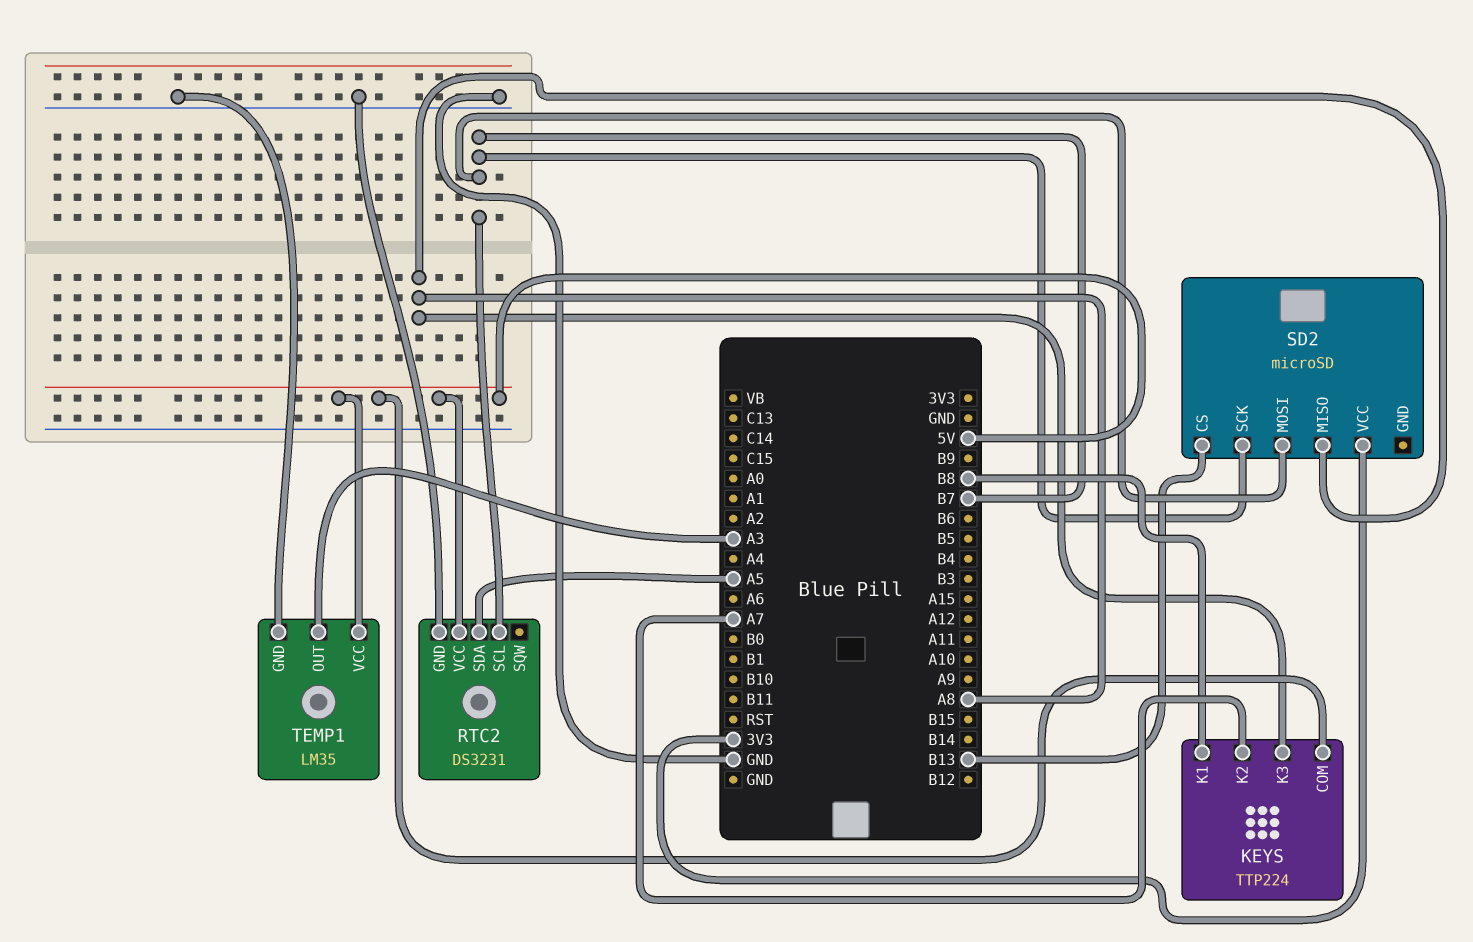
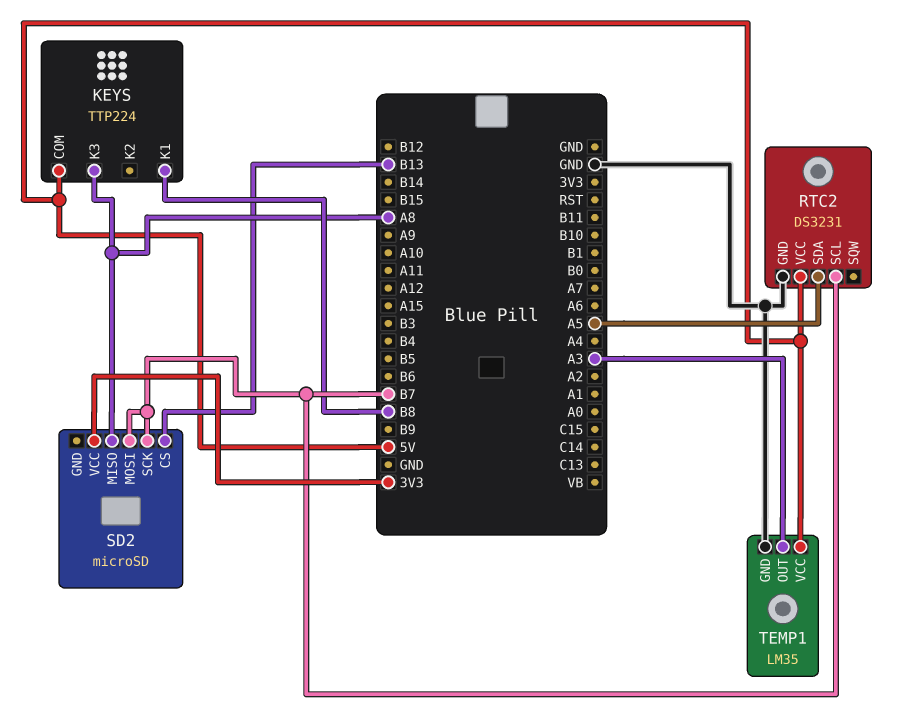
KEYS pin K2: A7 -> none

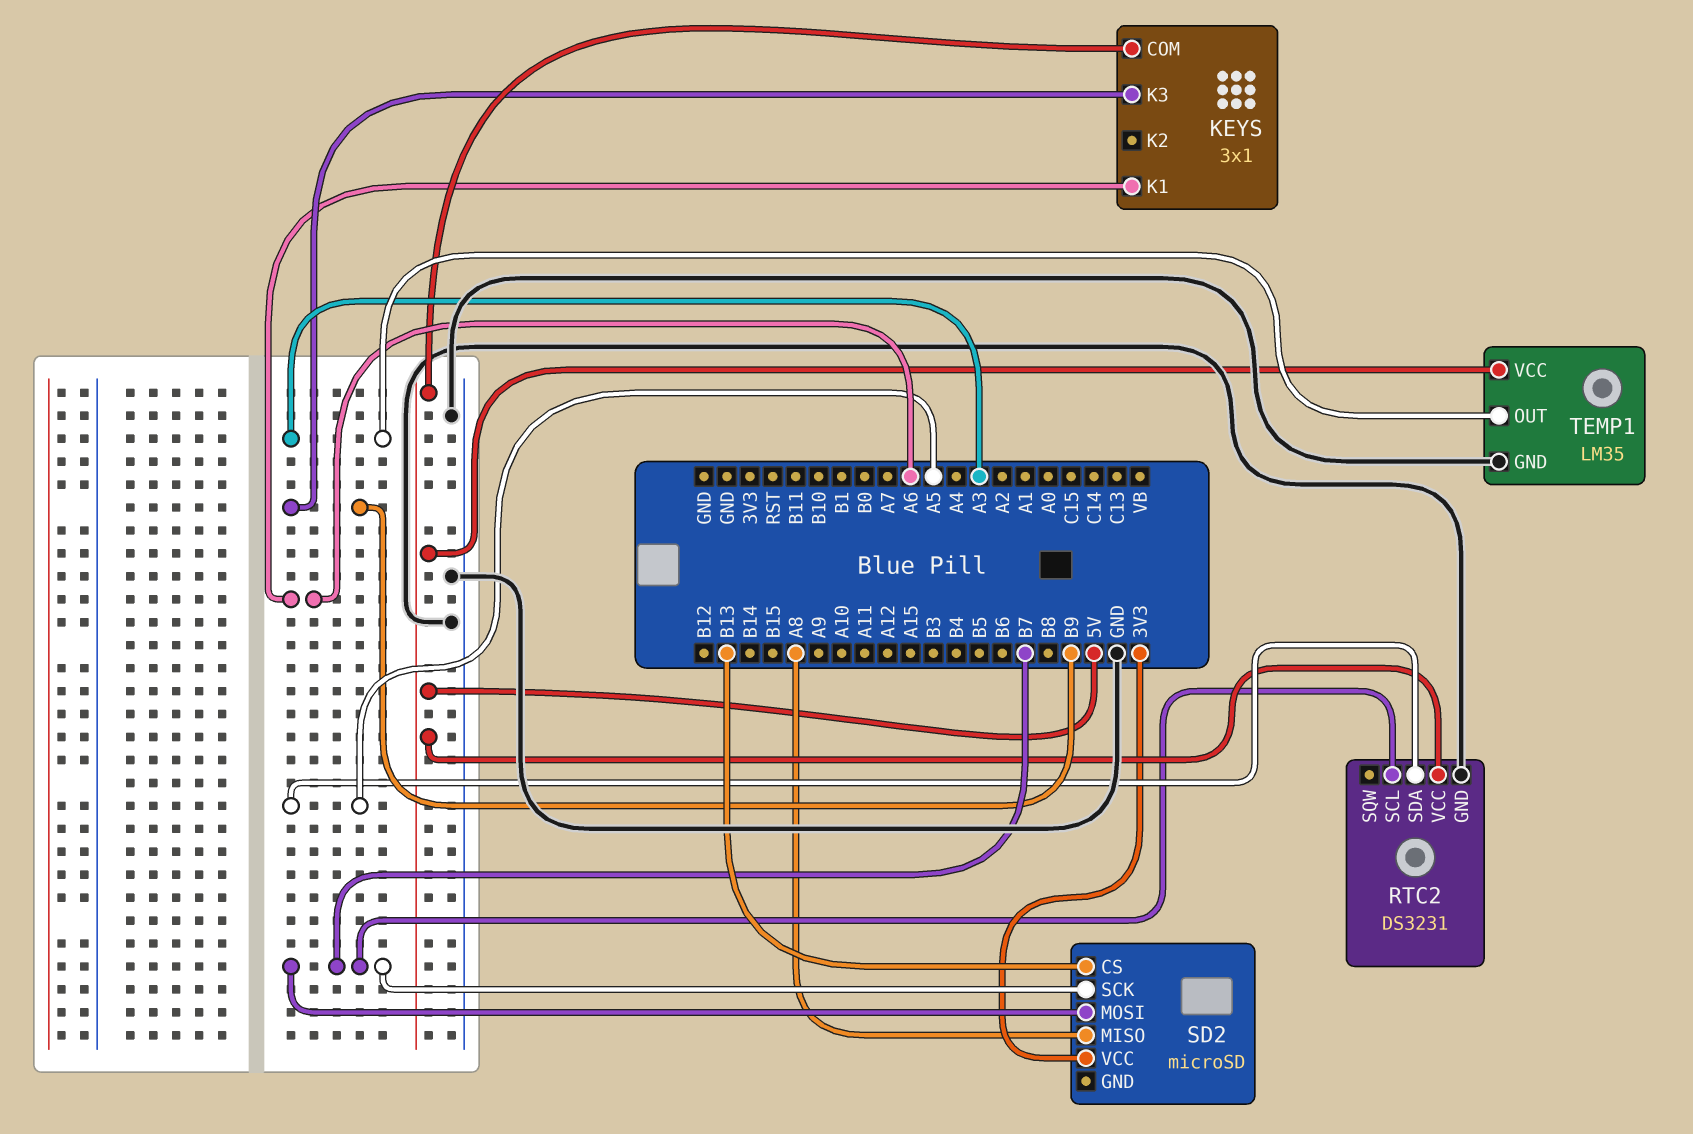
KEYS: TTP224 -> 3x1
KEYS pin K1: B8 -> A6
KEYS pin K3: A8 -> B9

